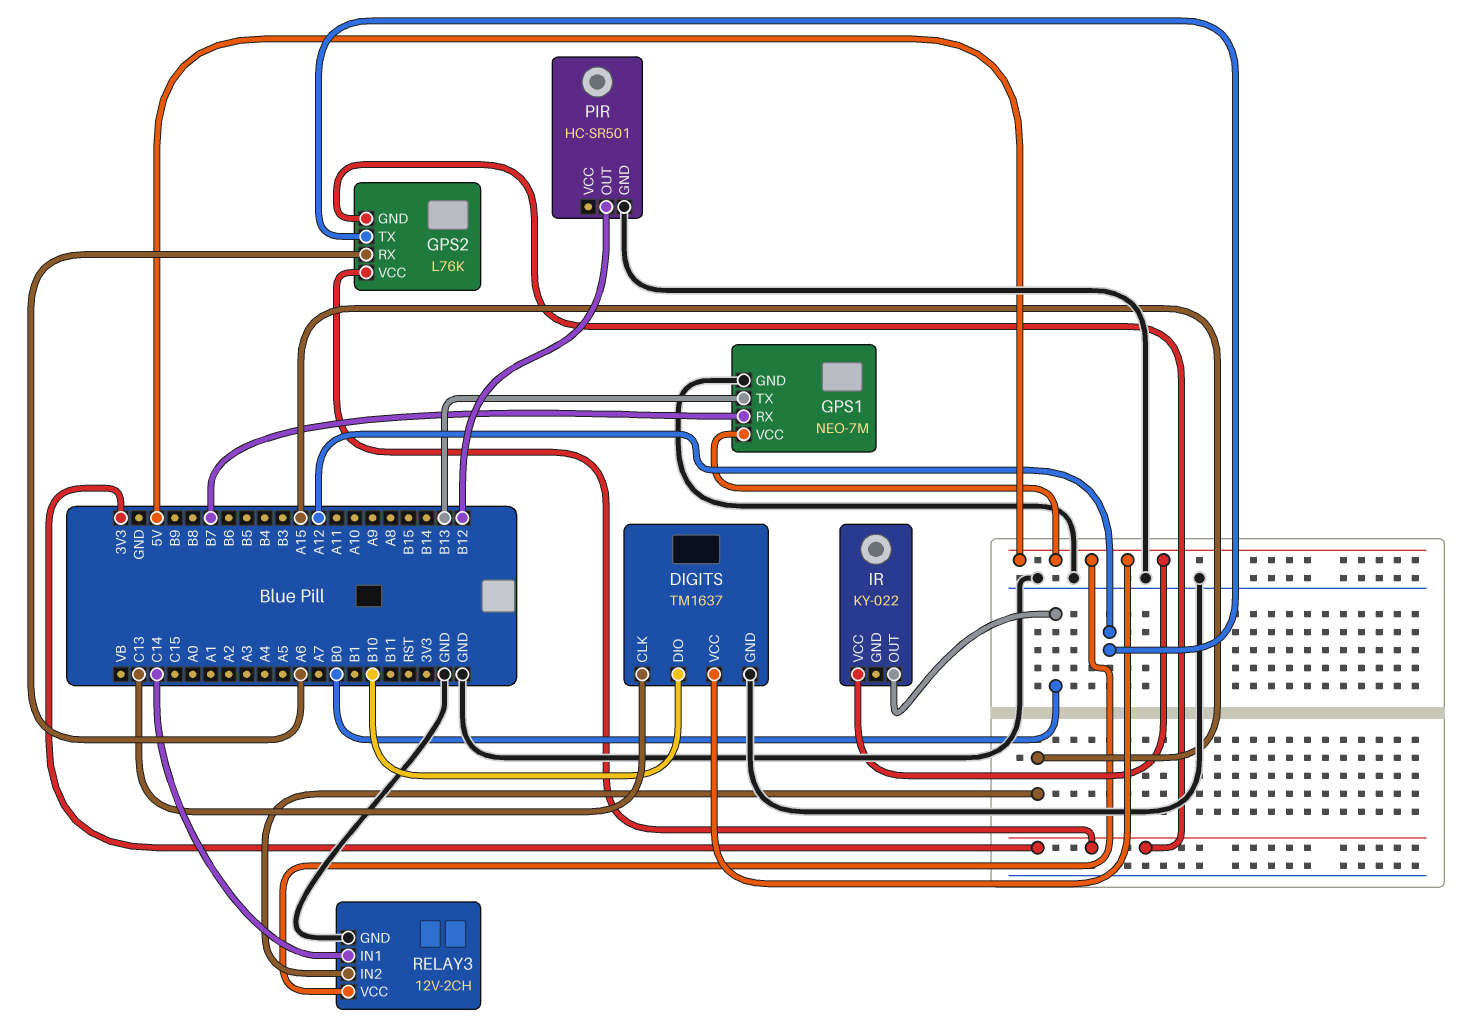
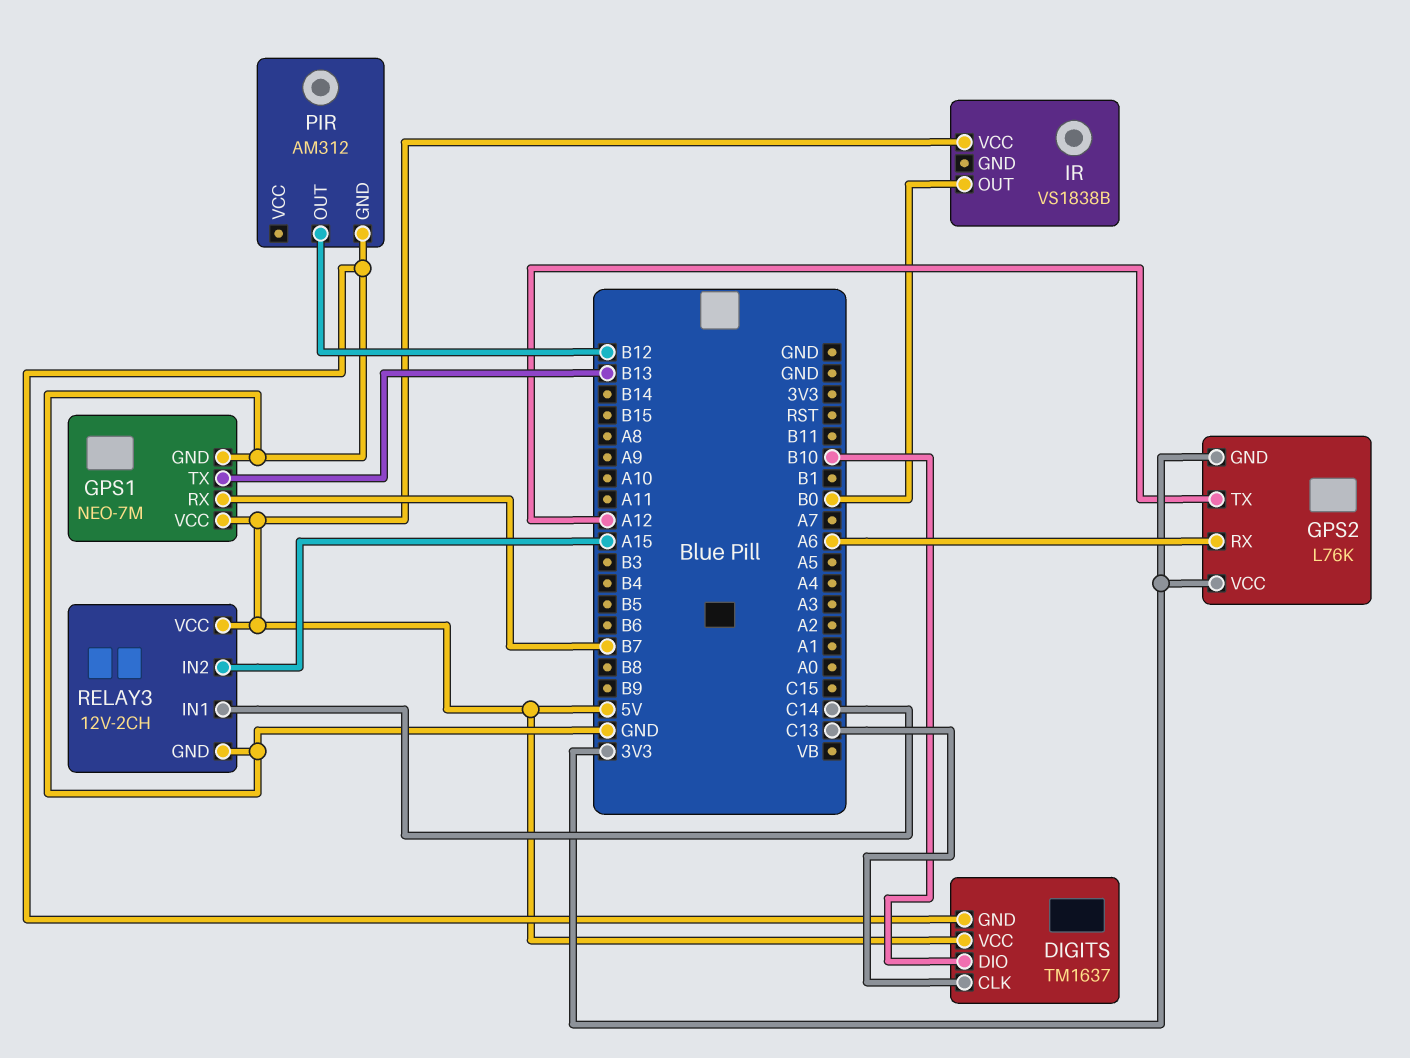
IR: KY-022 -> VS1838B
PIR: HC-SR501 -> AM312

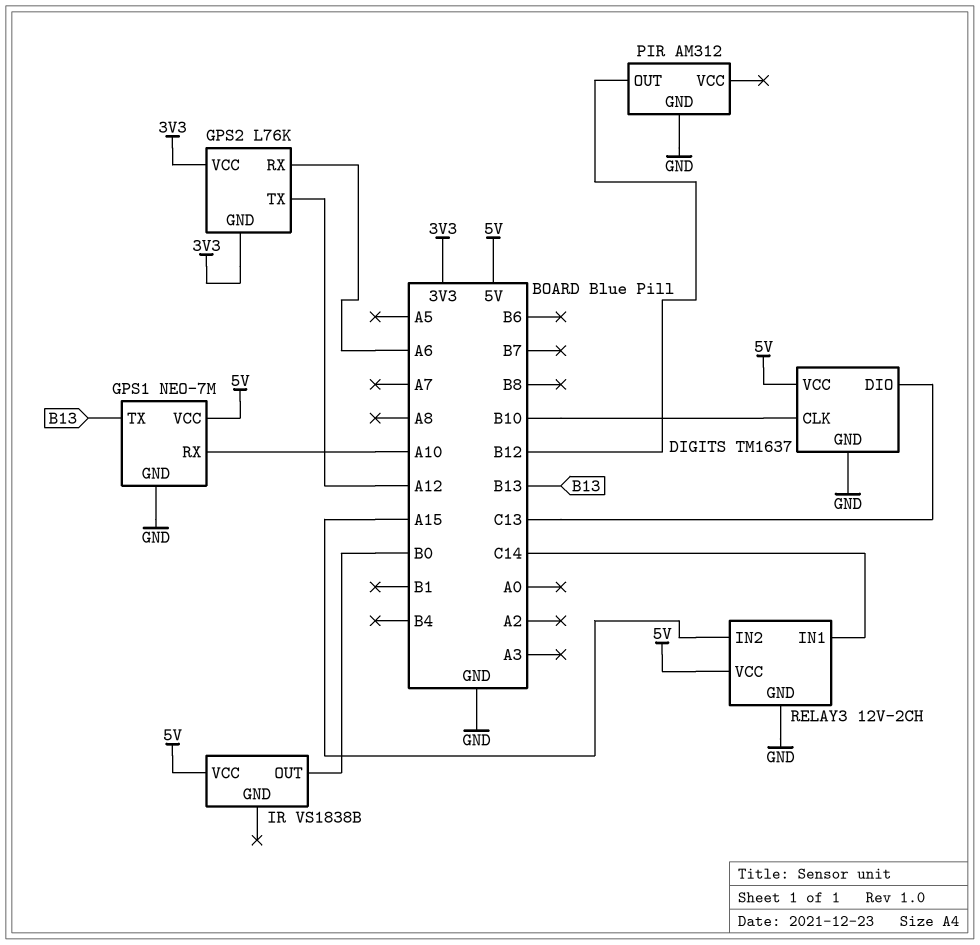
DIGITS pin CLK: C13 -> B10
DIGITS pin DIO: B10 -> C13
GPS1 pin RX: B7 -> A10

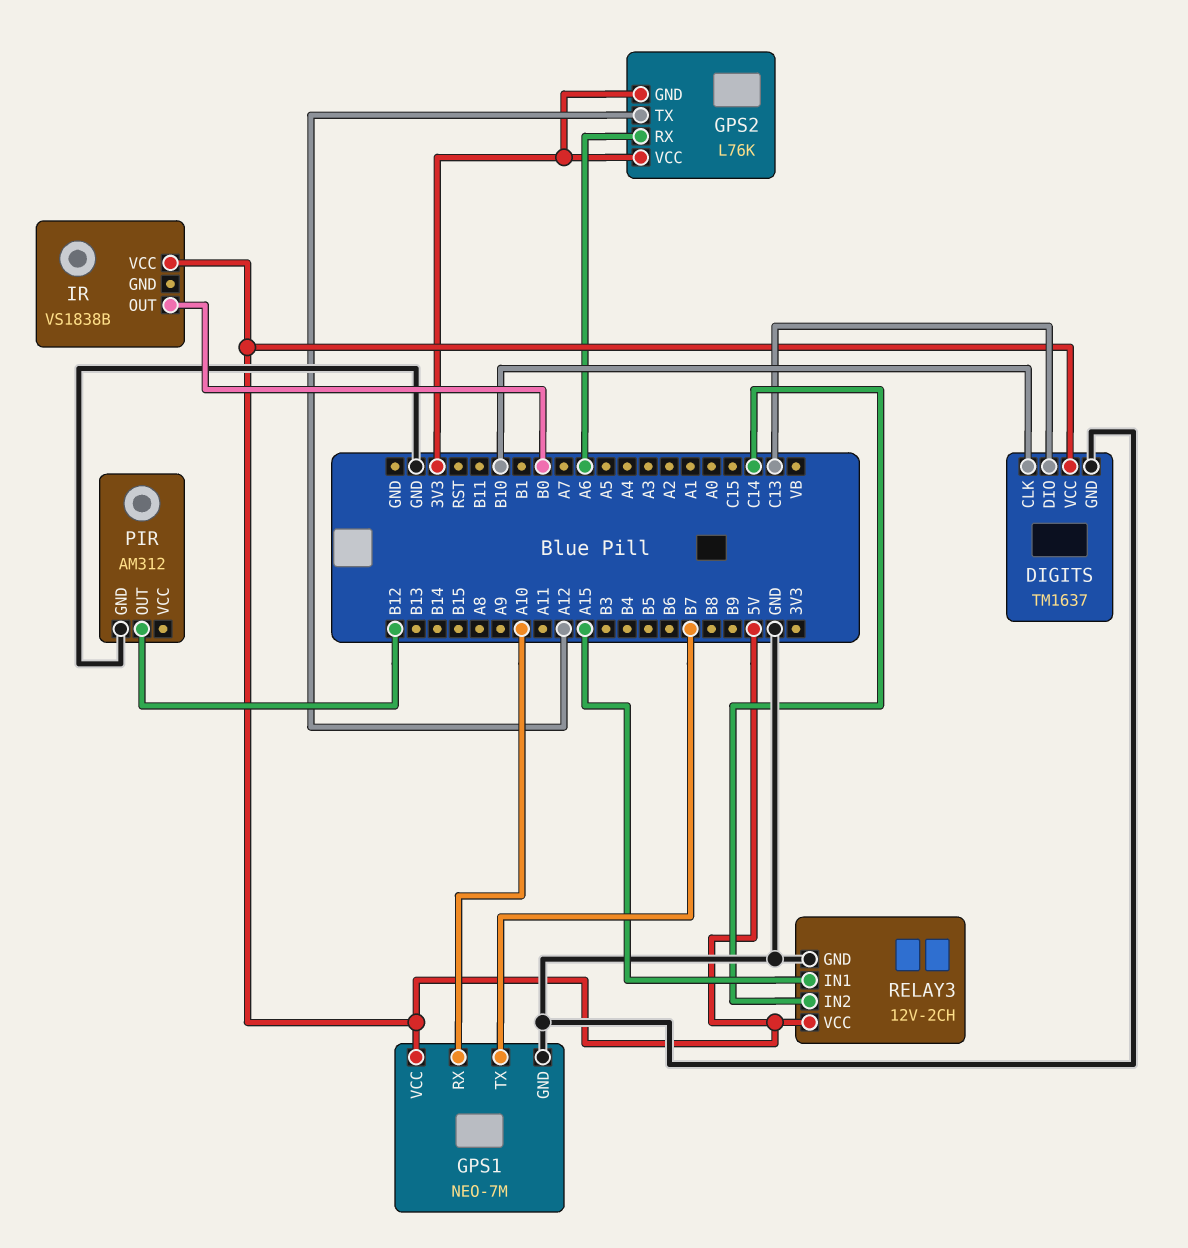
GPS1 pin TX: B13 -> B7
RELAY3 pin IN1: C14 -> A15
RELAY3 pin IN2: A15 -> C14

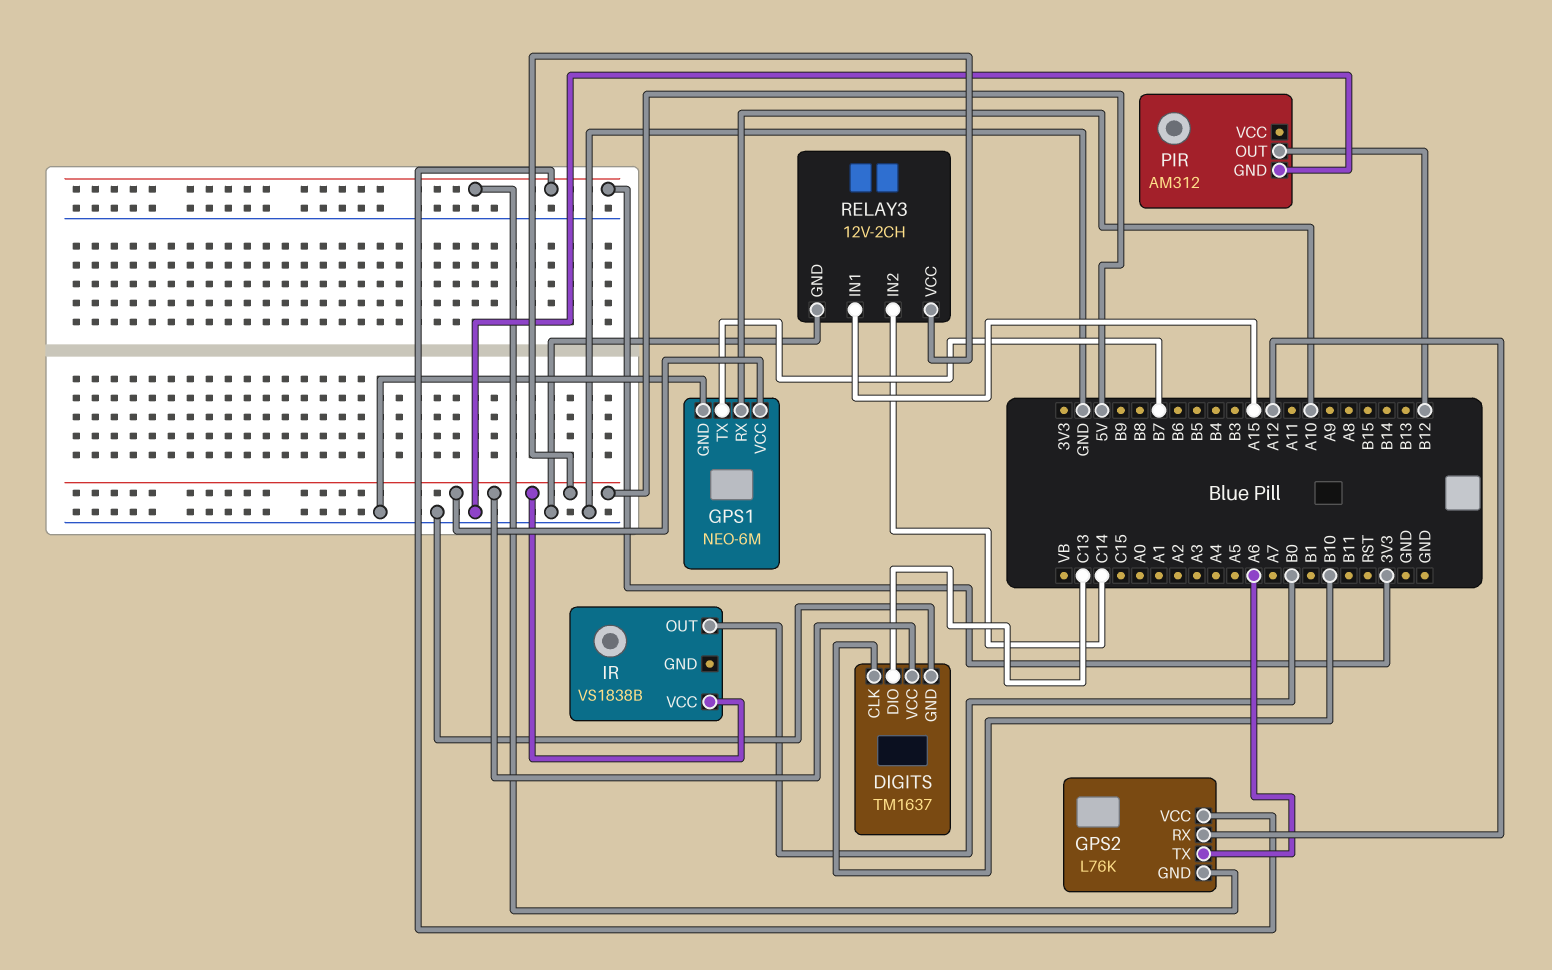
GPS1: NEO-7M -> NEO-6M
GPS2 pin RX: A6 -> A12
GPS2 pin TX: A12 -> A6

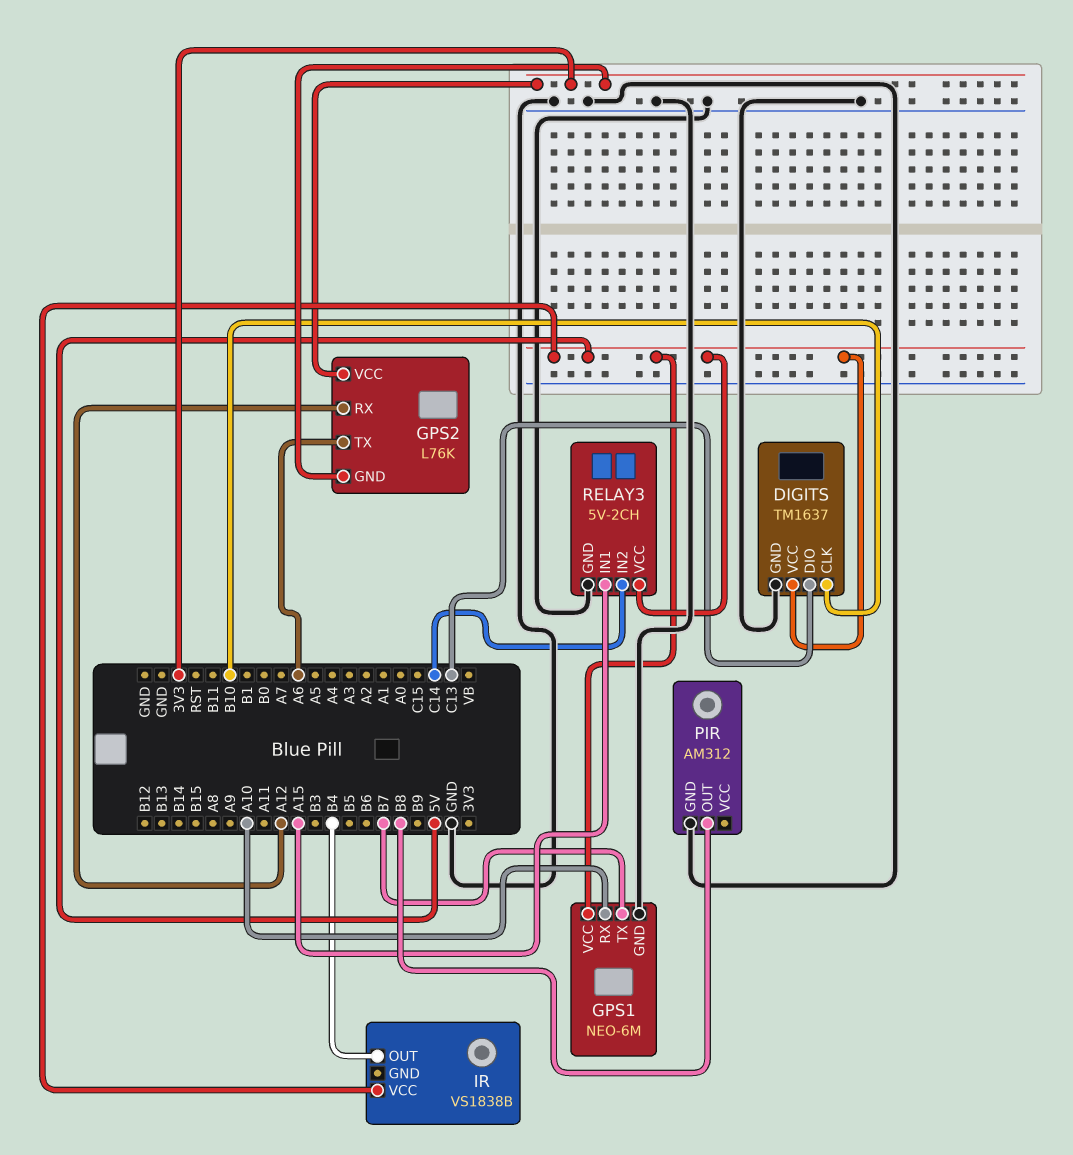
IR pin OUT: B0 -> B4
PIR pin OUT: B12 -> B8
RELAY3: 12V-2CH -> 5V-2CH

